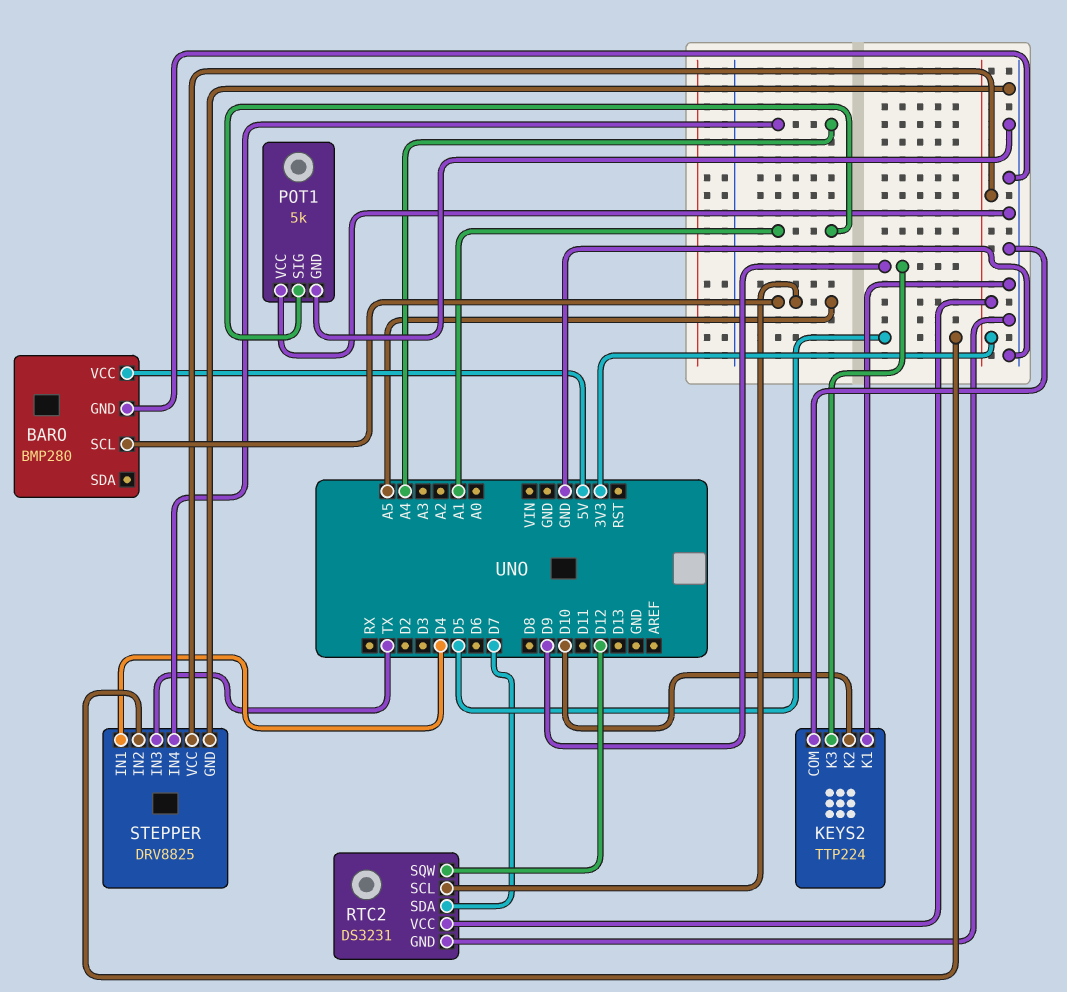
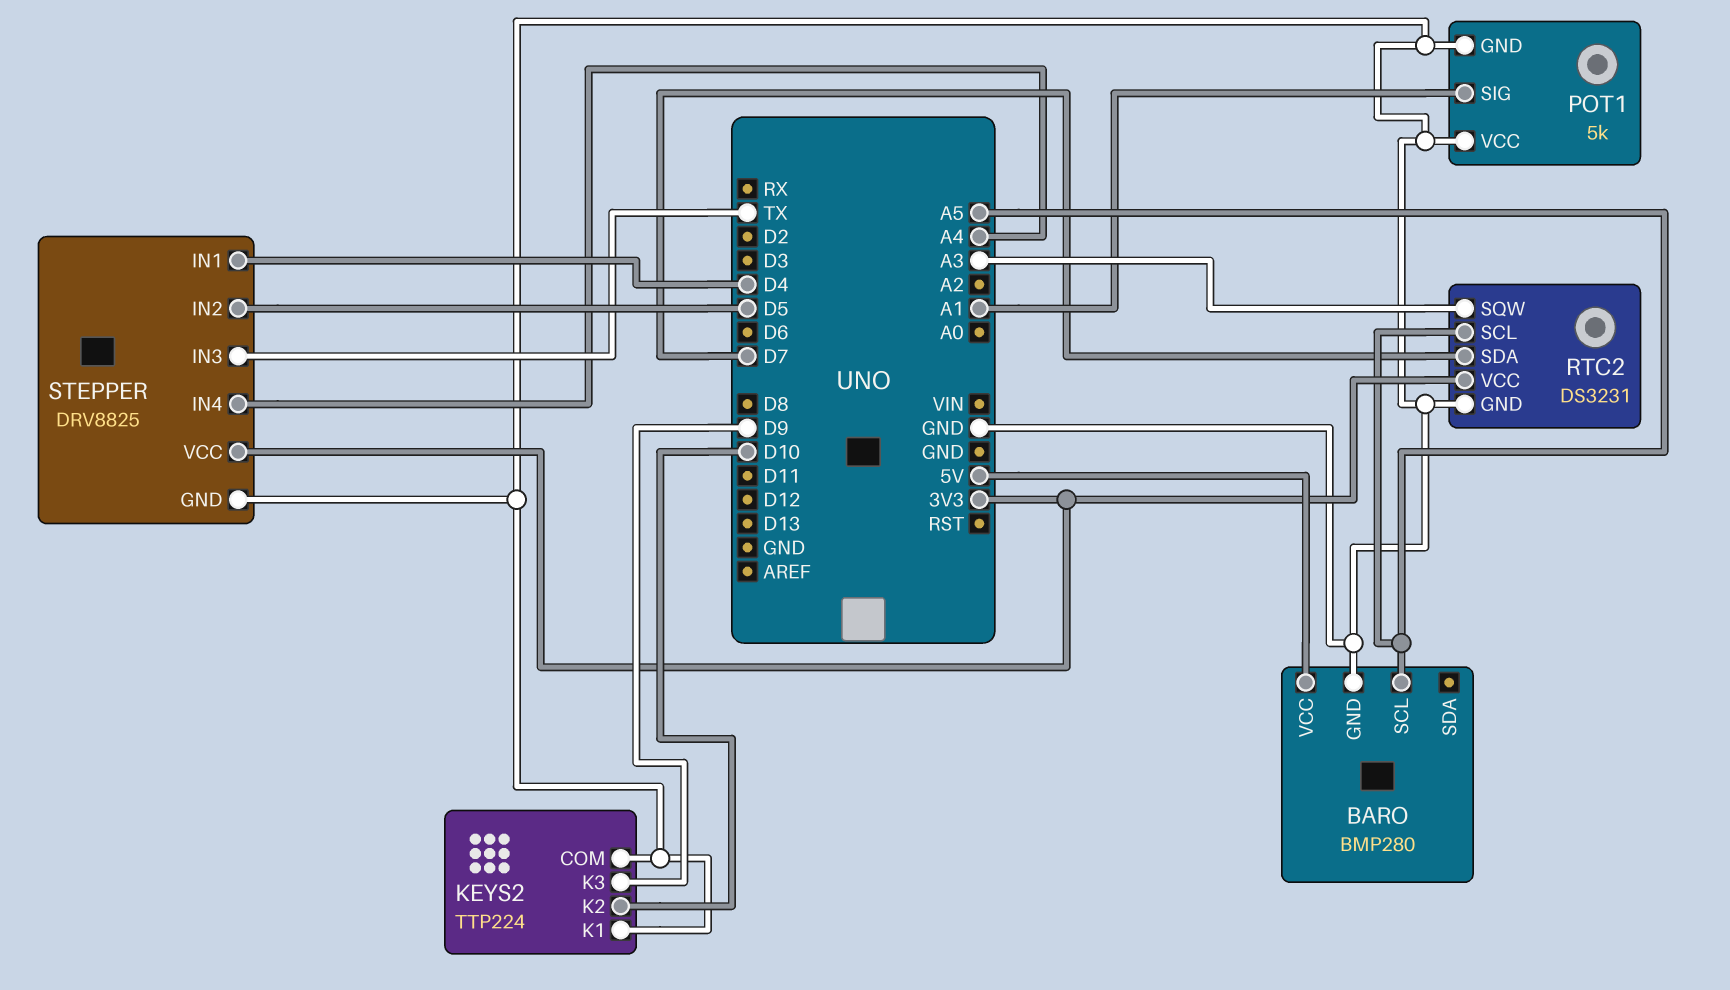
RTC2 pin SQW: D12 -> A3

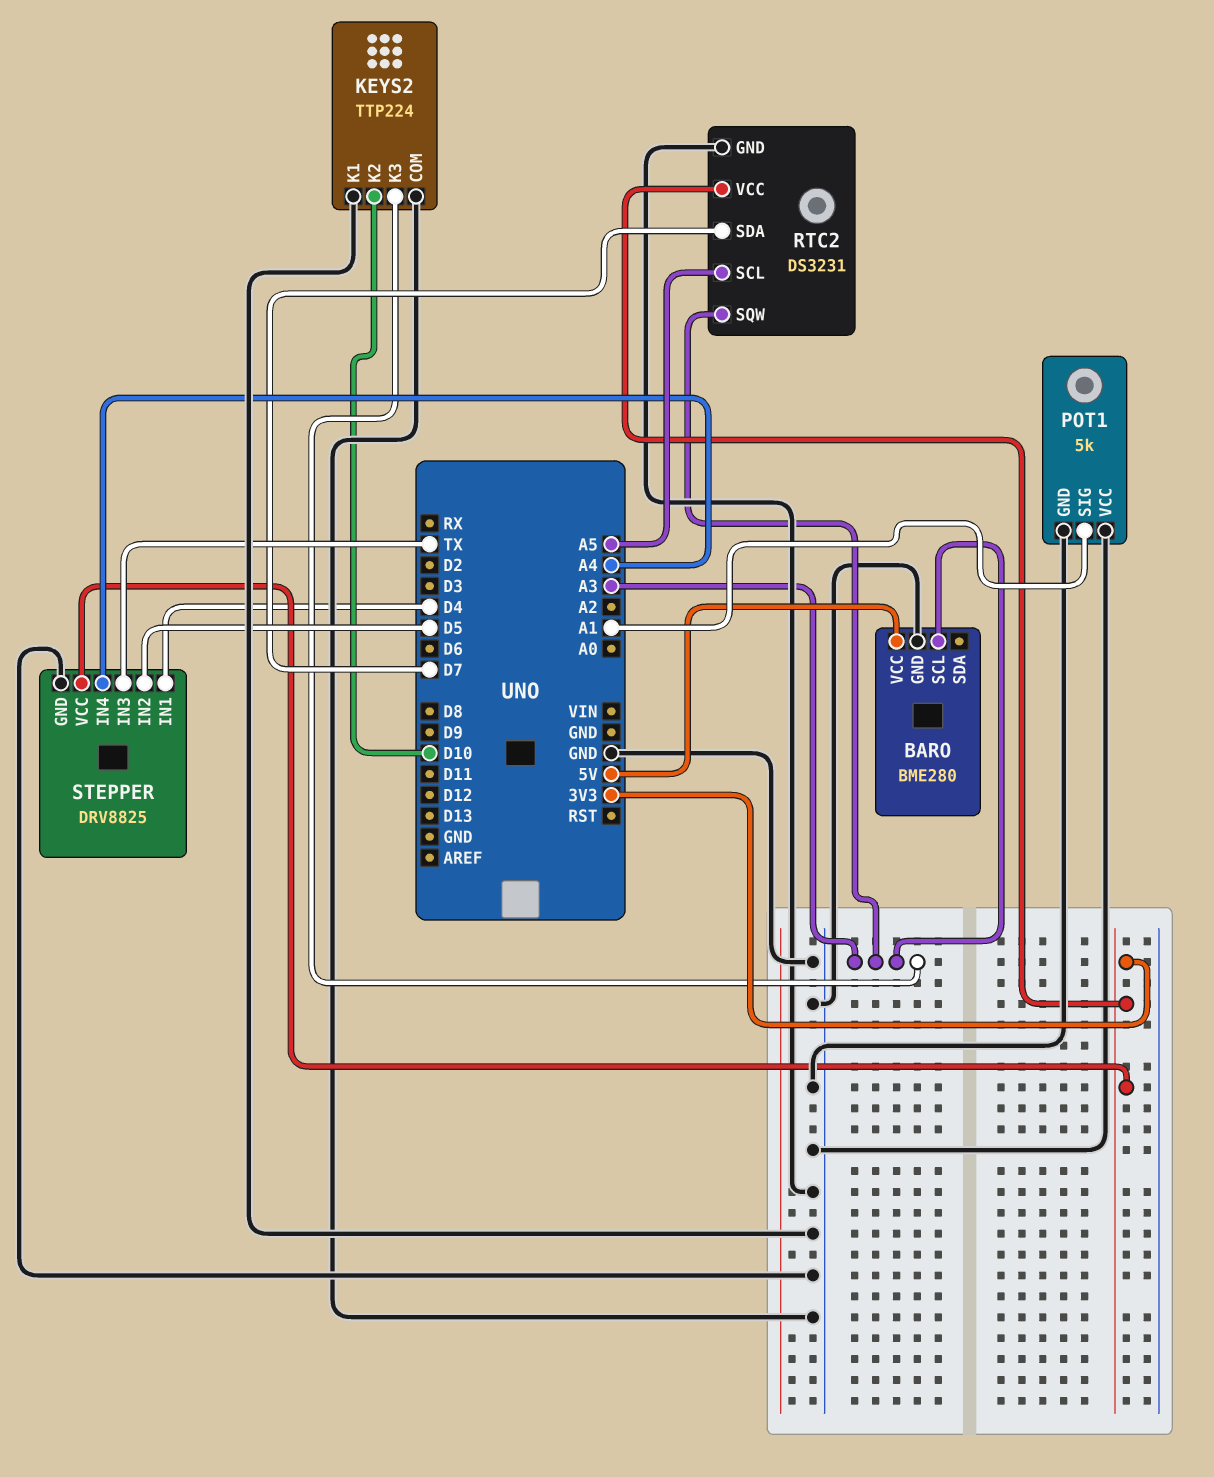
BARO: BMP280 -> BME280
BARO pin SCL: A5 -> A3
KEYS2 pin K3: D9 -> A3

